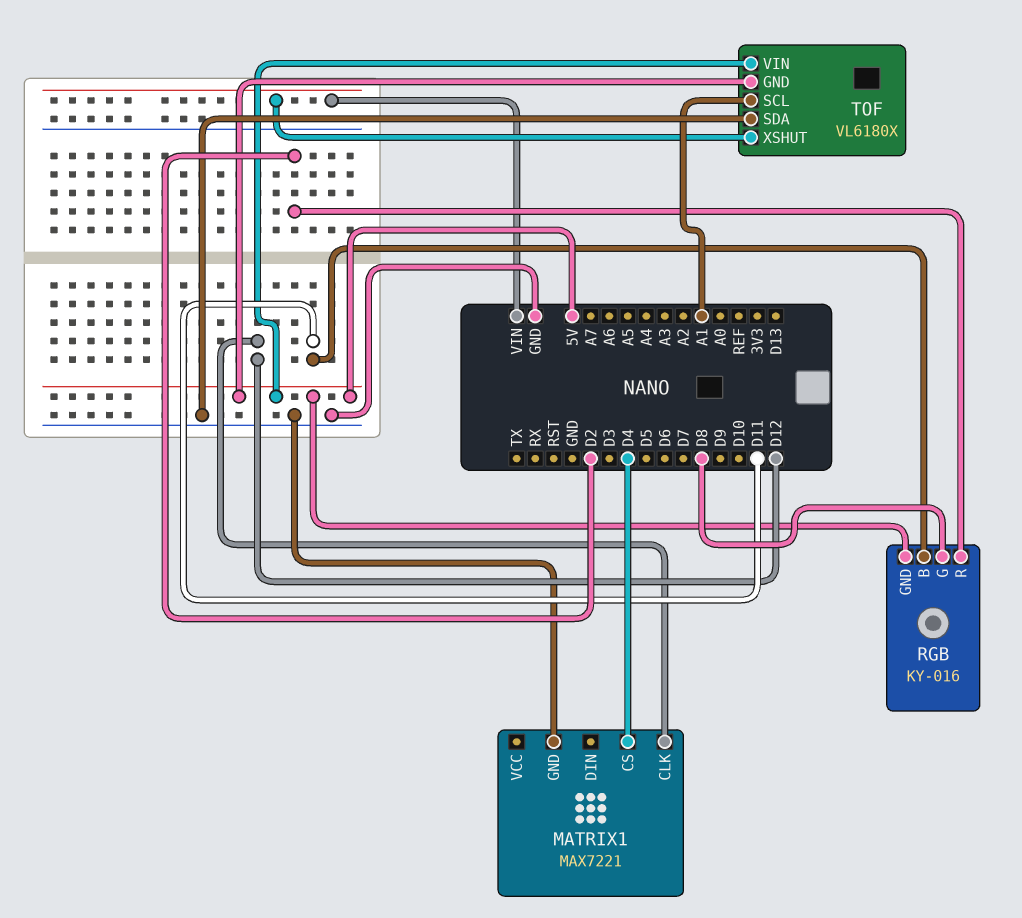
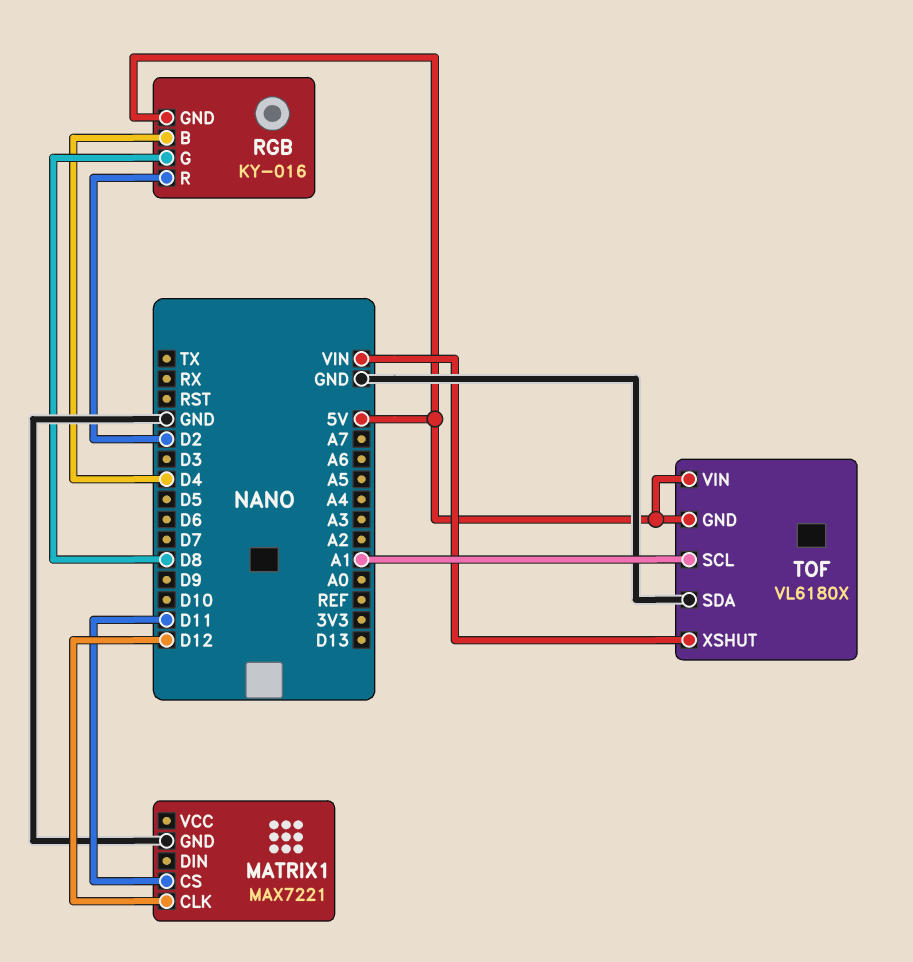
MATRIX1 pin CS: D4 -> D11
RGB pin B: D11 -> D4

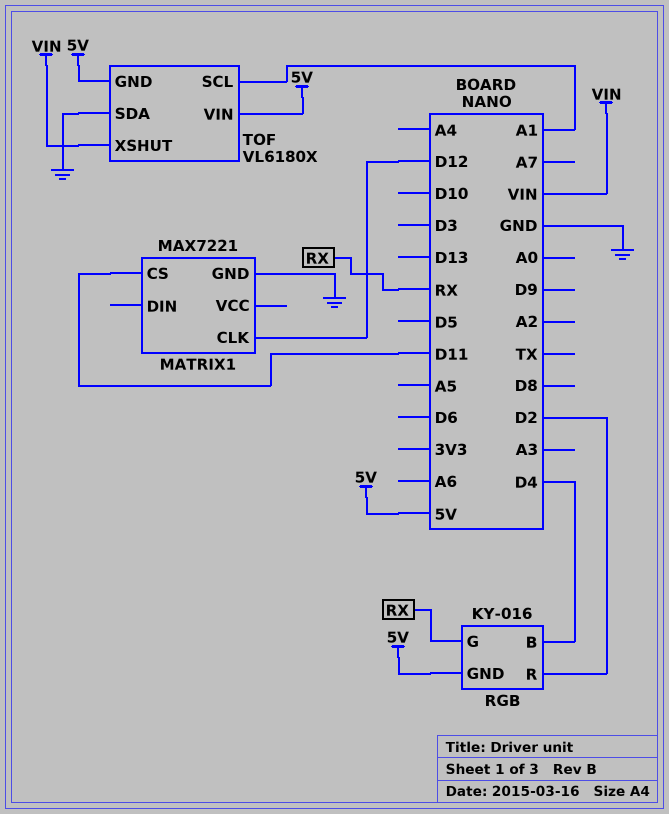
RGB pin G: D8 -> RX

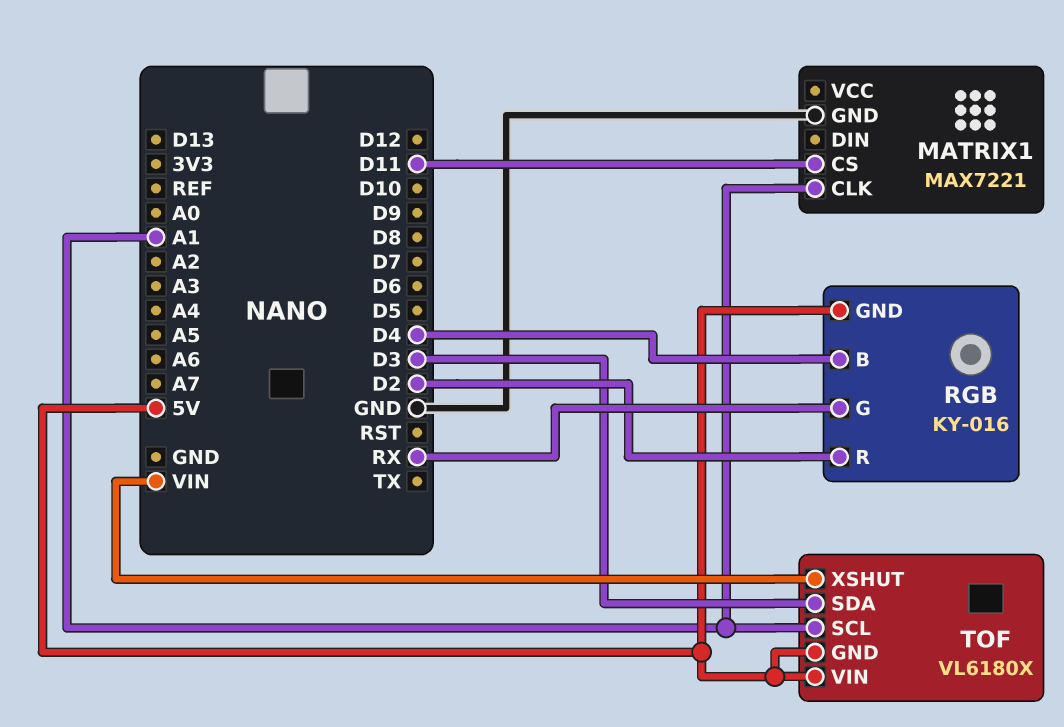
MATRIX1 pin CLK: D12 -> A1
TOF pin SDA: GND -> D3

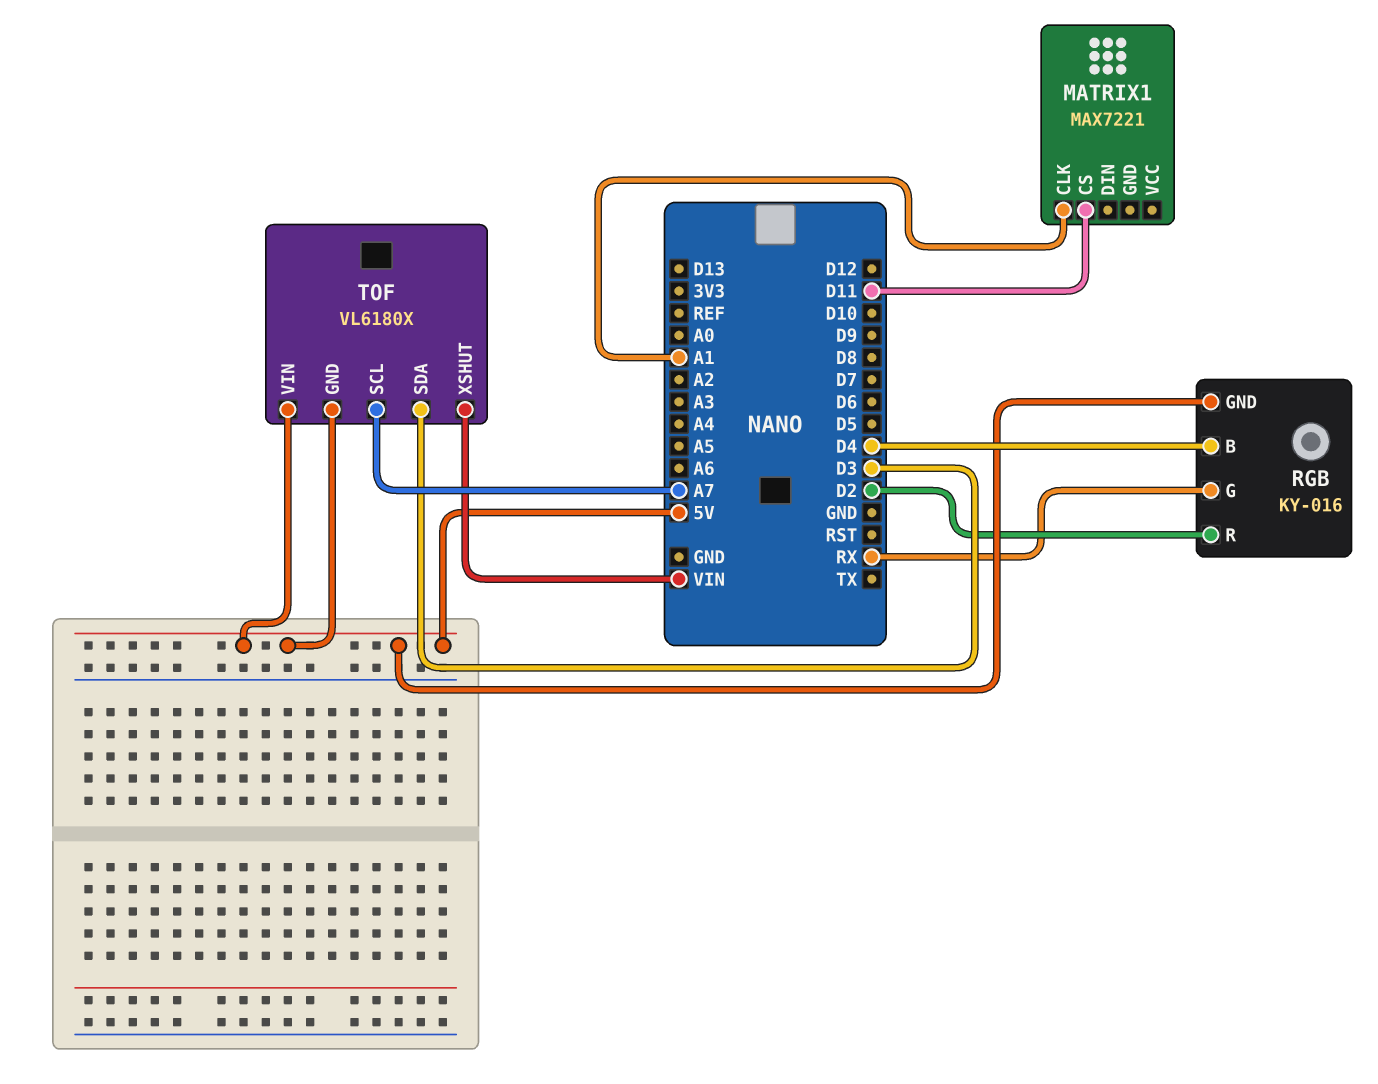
MATRIX1 pin GND: GND -> none
TOF pin SCL: A1 -> A7

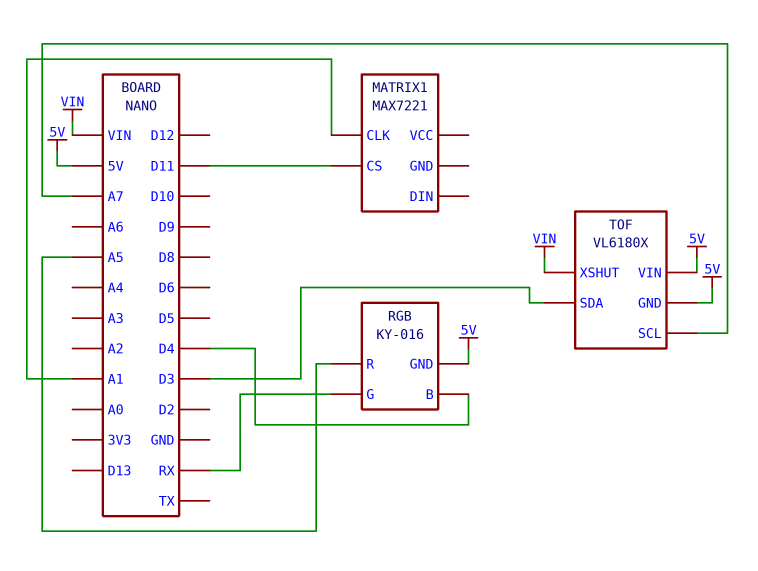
RGB pin R: D2 -> A5

